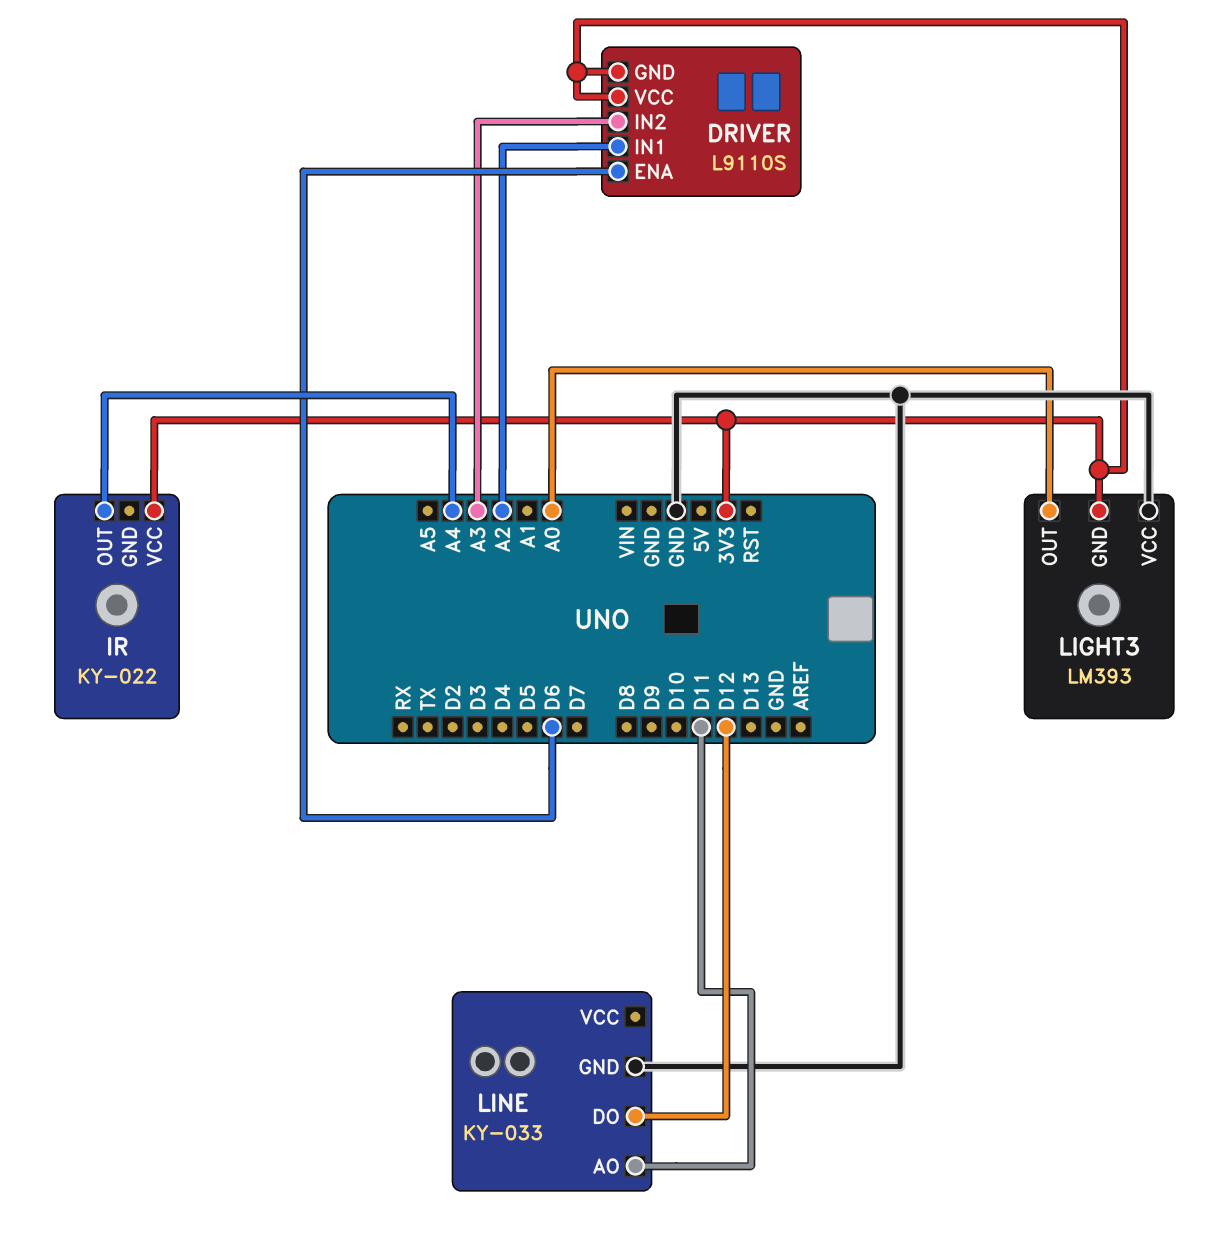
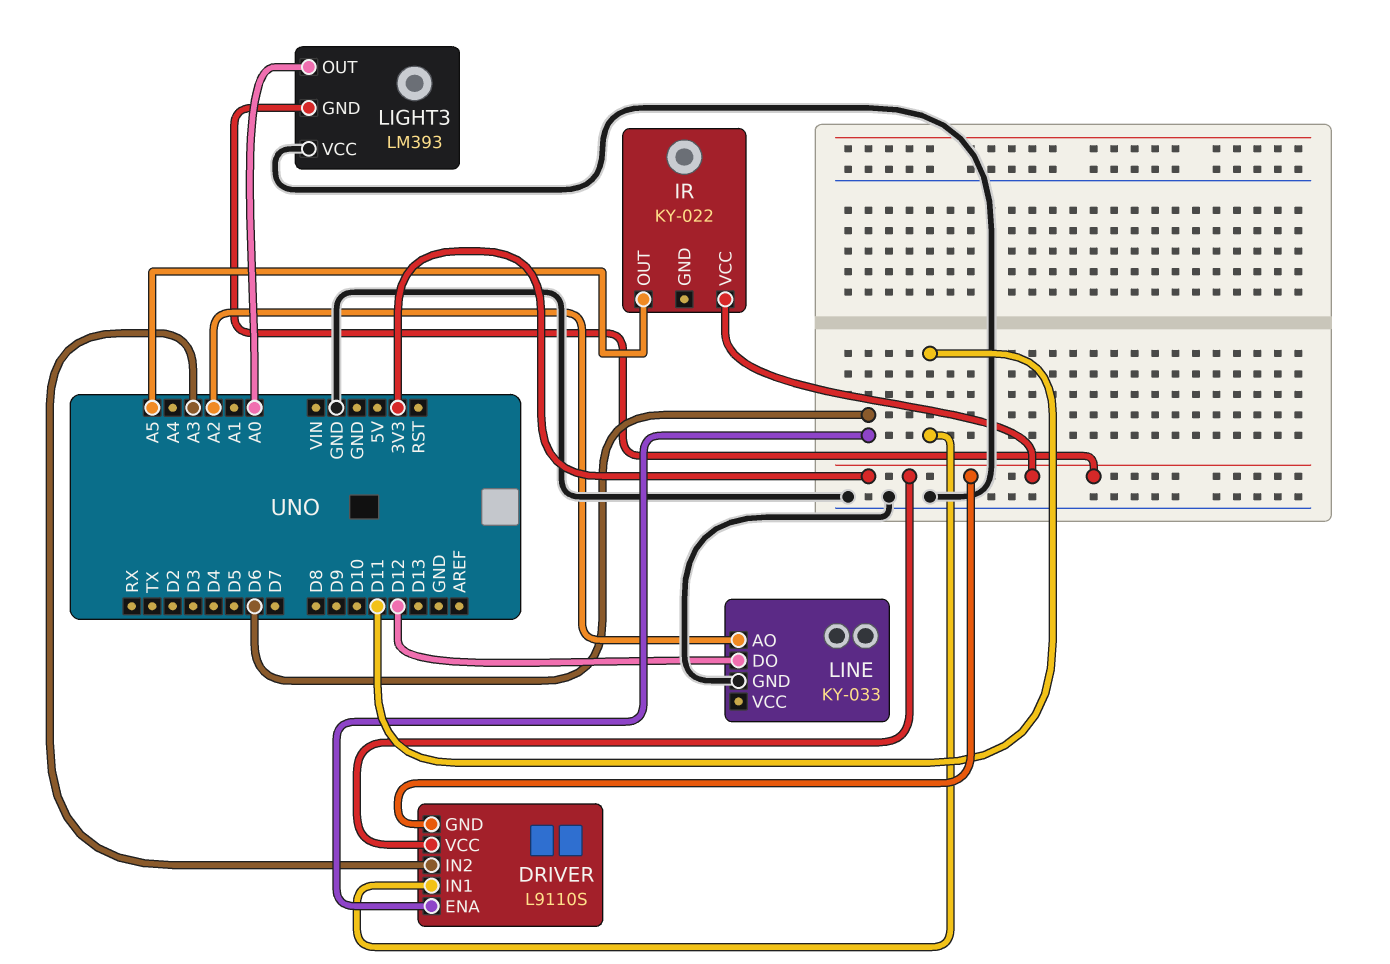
DRIVER pin IN1: A2 -> D11
IR pin OUT: A4 -> A5
LINE pin AO: D11 -> A2

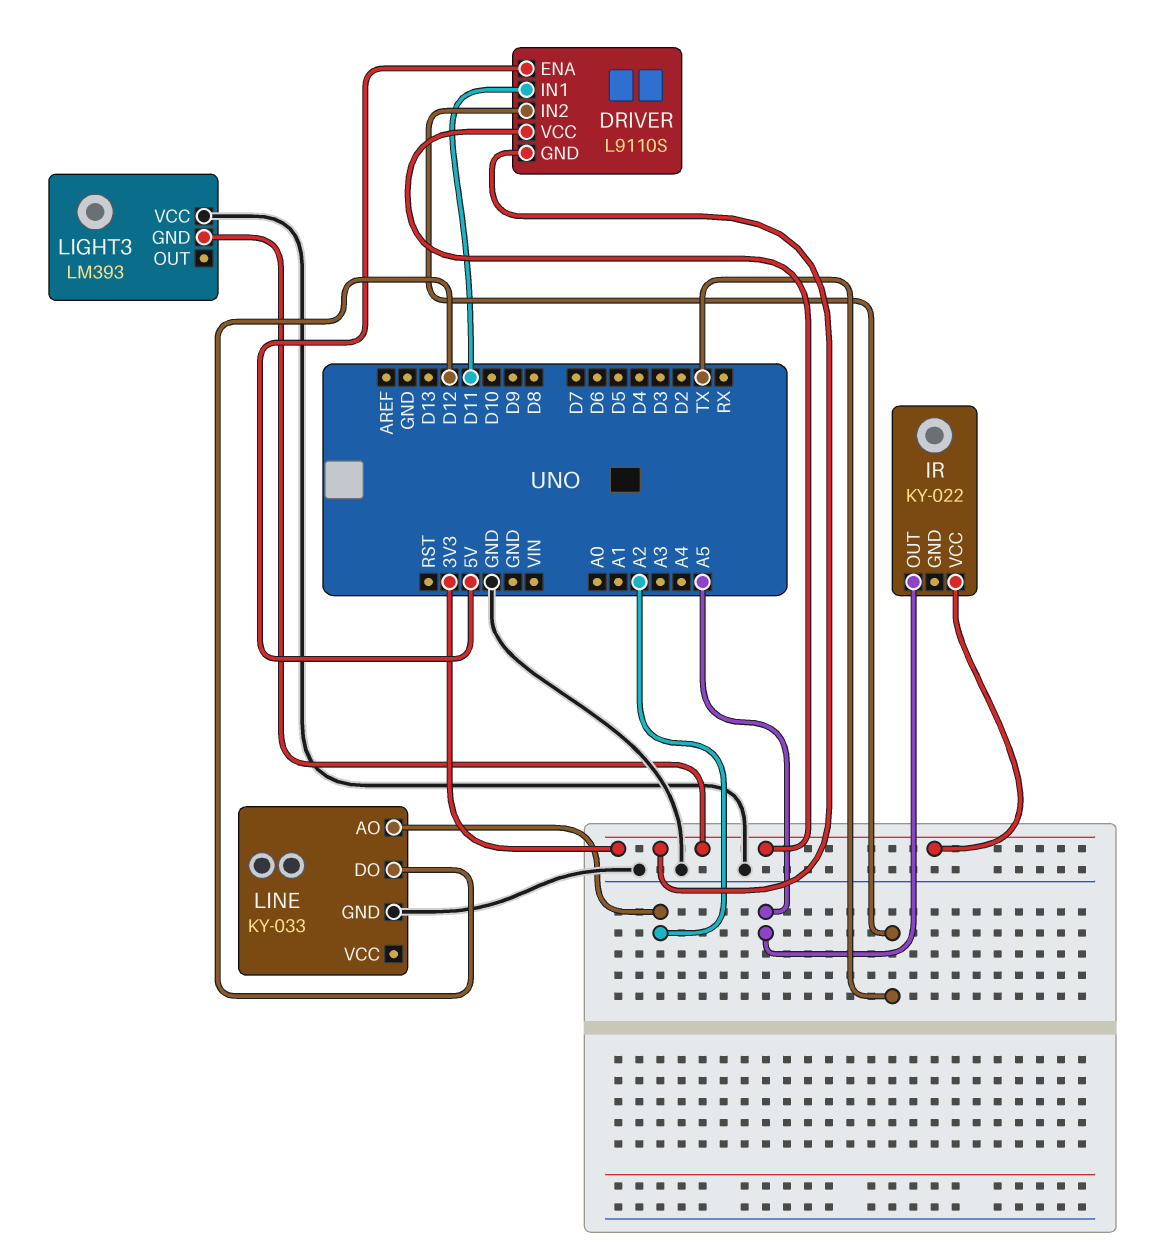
DRIVER pin ENA: D6 -> 5V
DRIVER pin IN2: A3 -> TX
LIGHT3 pin OUT: A0 -> none

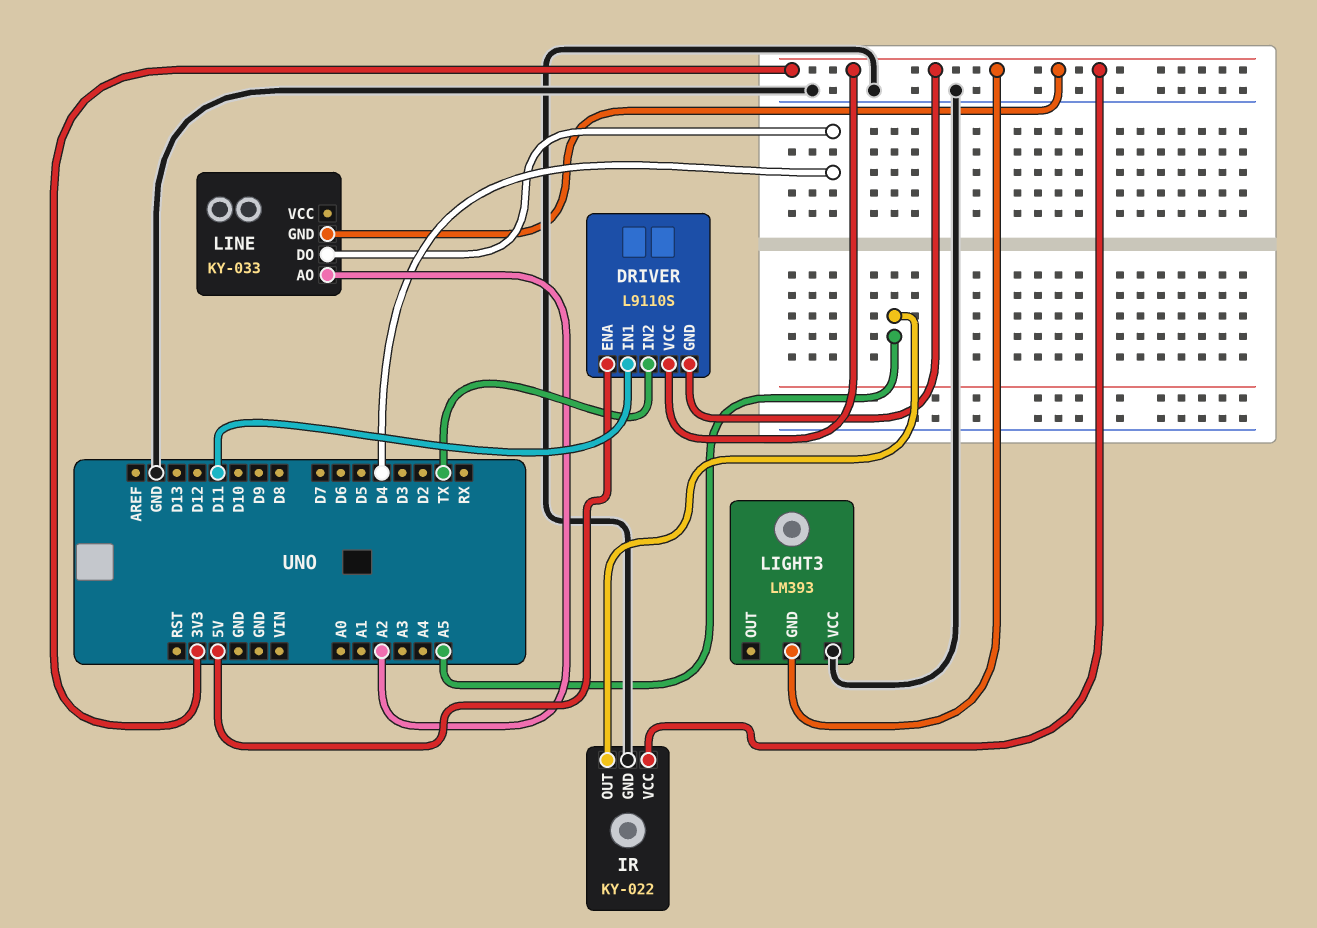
IR pin GND: none -> GND
LINE pin DO: D12 -> D4
LINE pin GND: GND -> 3V3

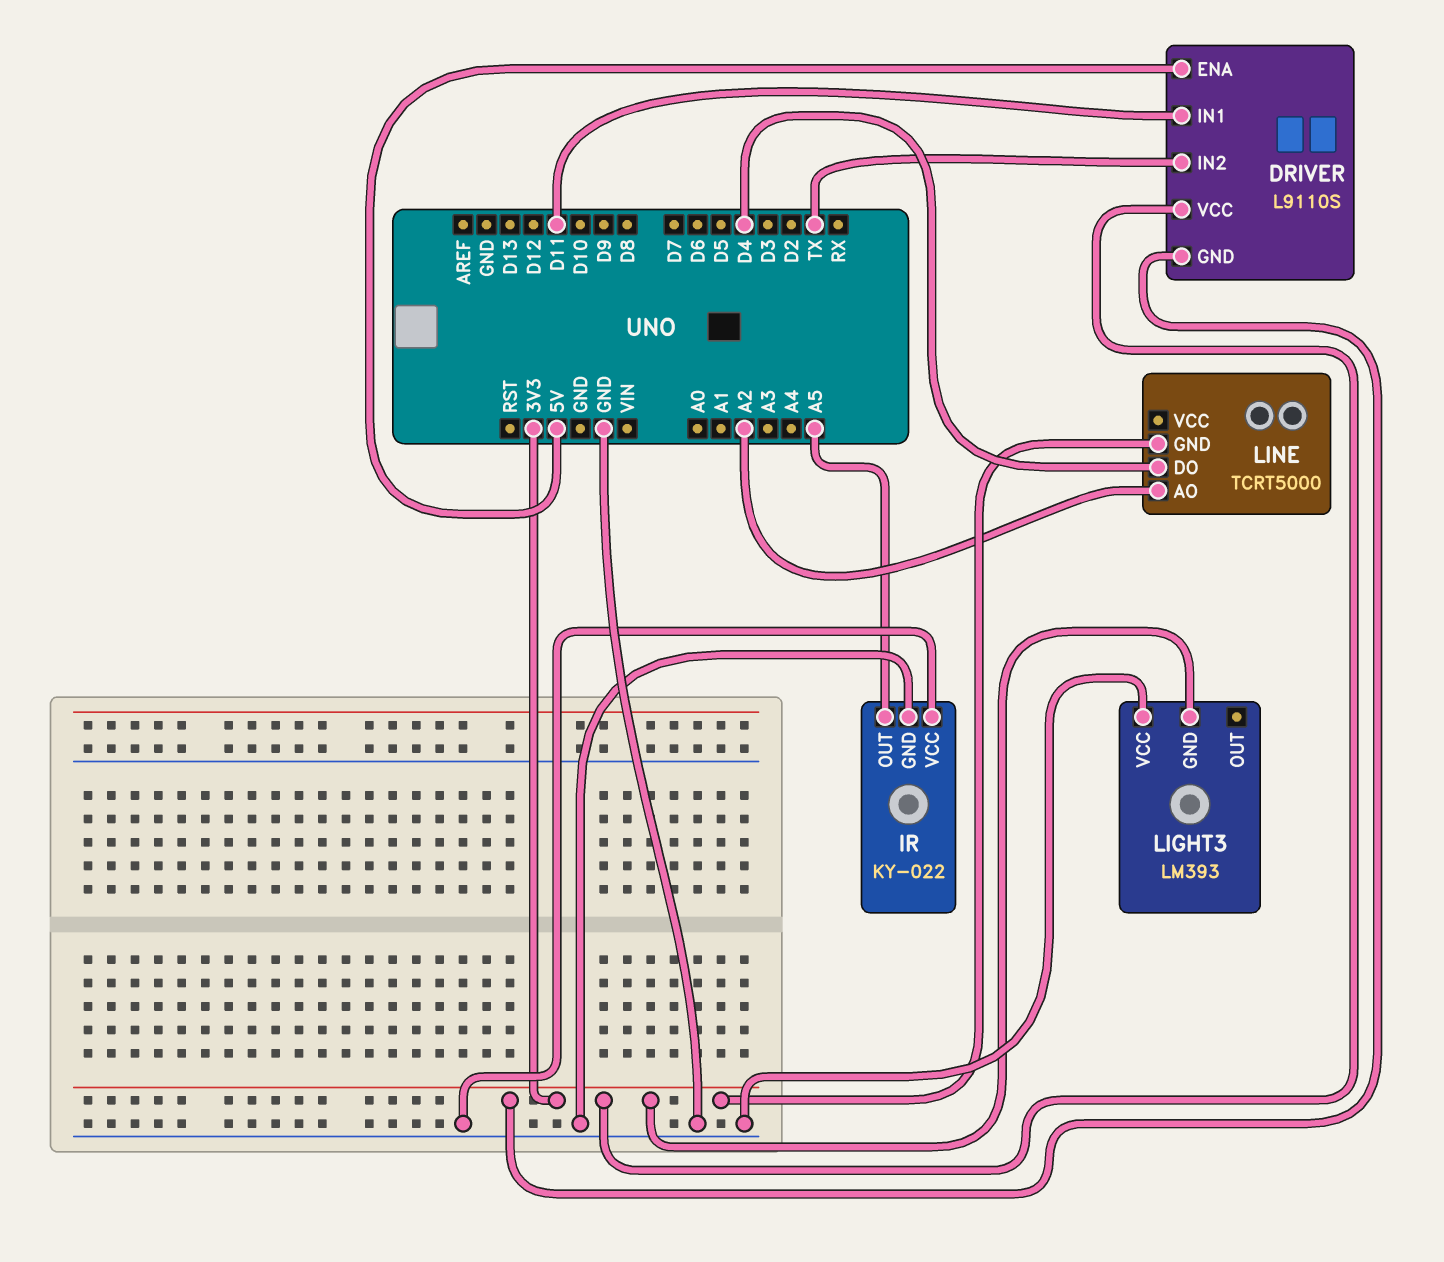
IR pin VCC: 3V3 -> GND
LINE: KY-033 -> TCRT5000

